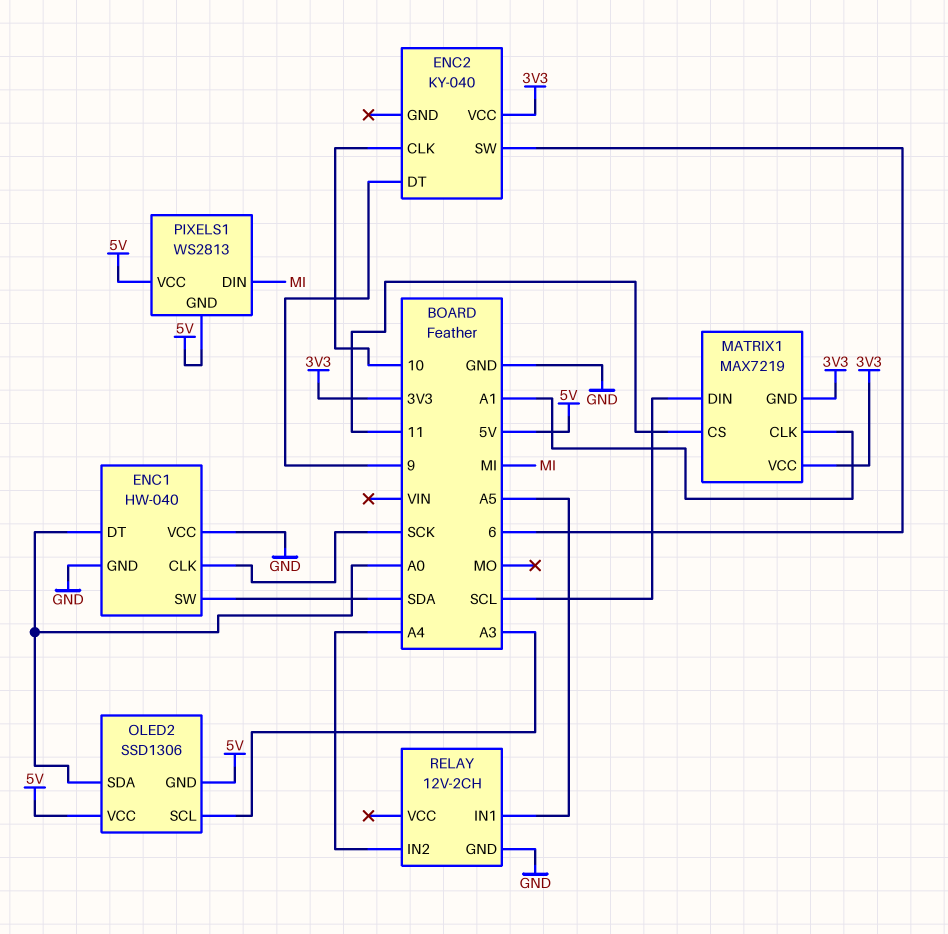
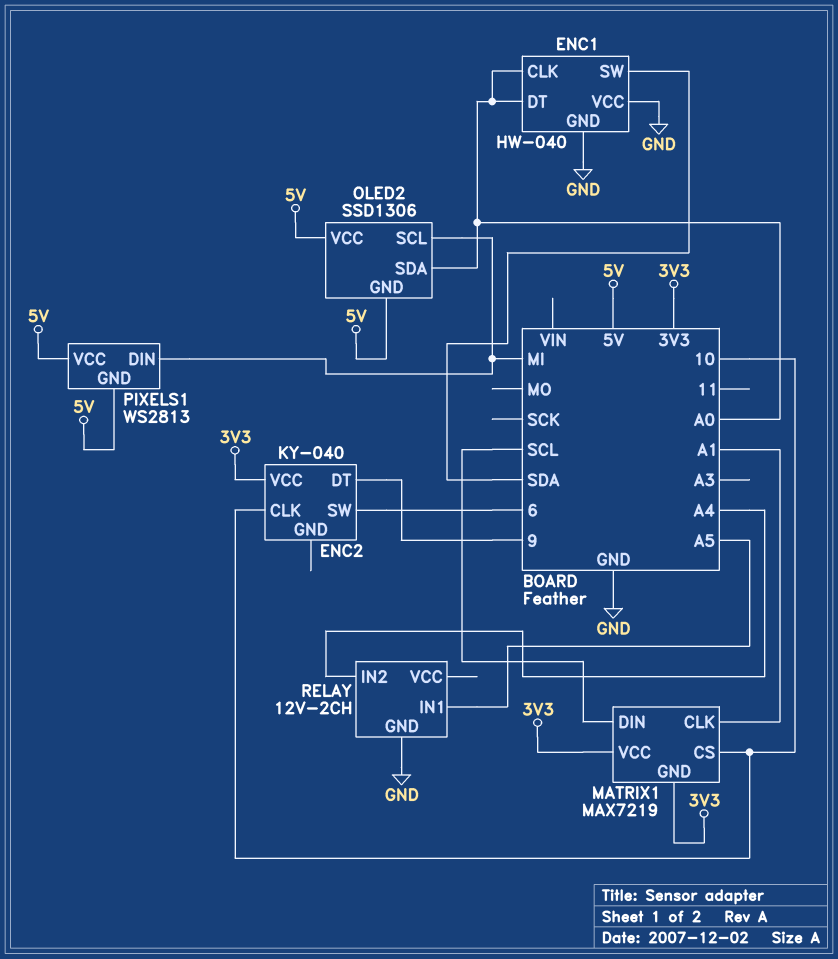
ENC1 pin CLK: SCK -> A0
MATRIX1 pin CS: 11 -> 10
OLED2 pin SCL: A3 -> MI

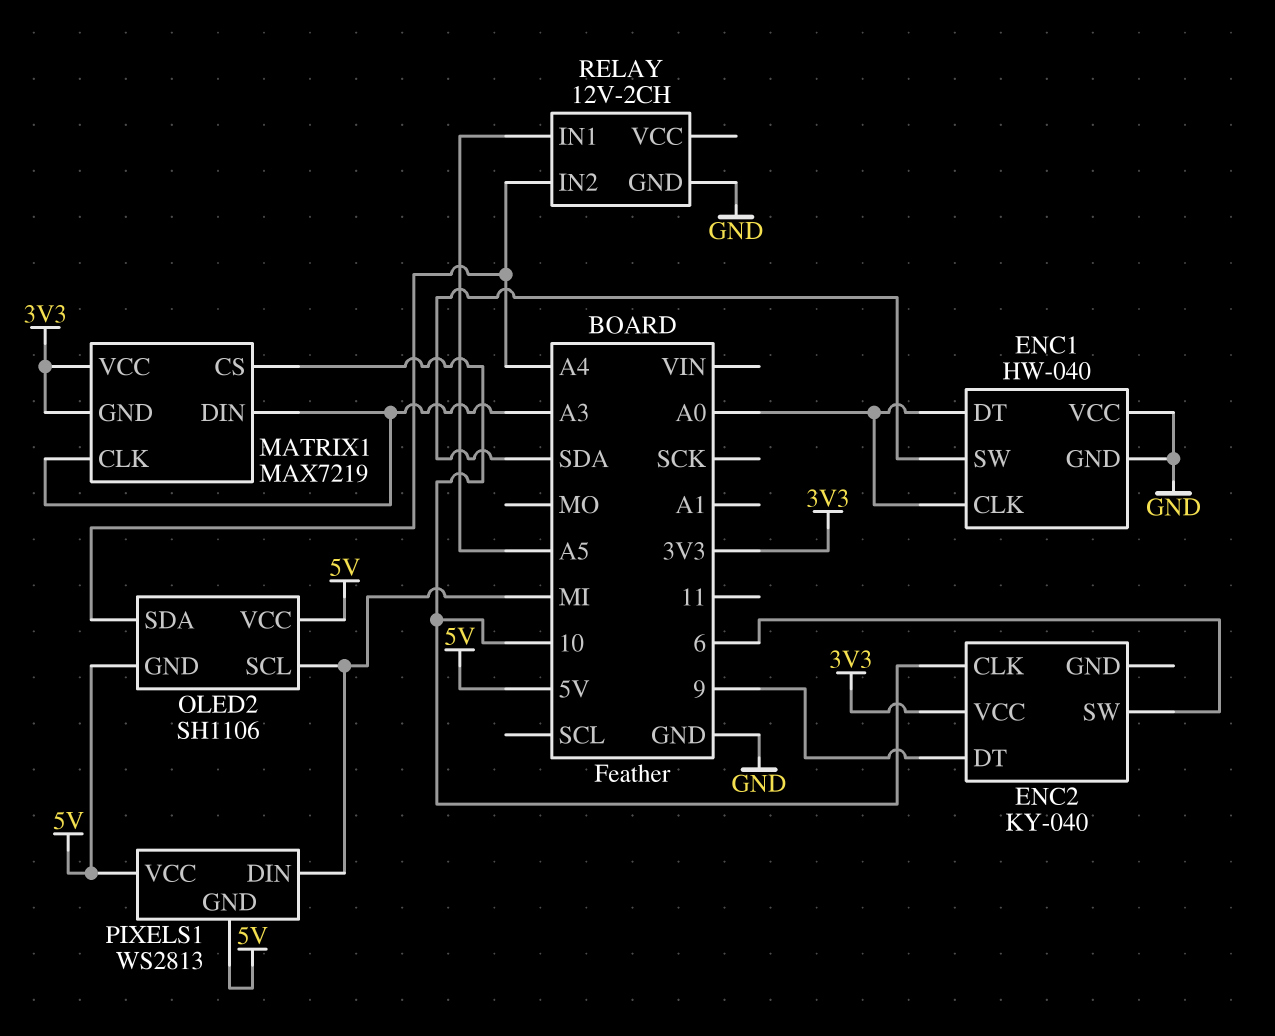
MATRIX1 pin CLK: A1 -> A3
MATRIX1 pin DIN: SCL -> A3
OLED2: SSD1306 -> SH1106
OLED2 pin SDA: A0 -> A4

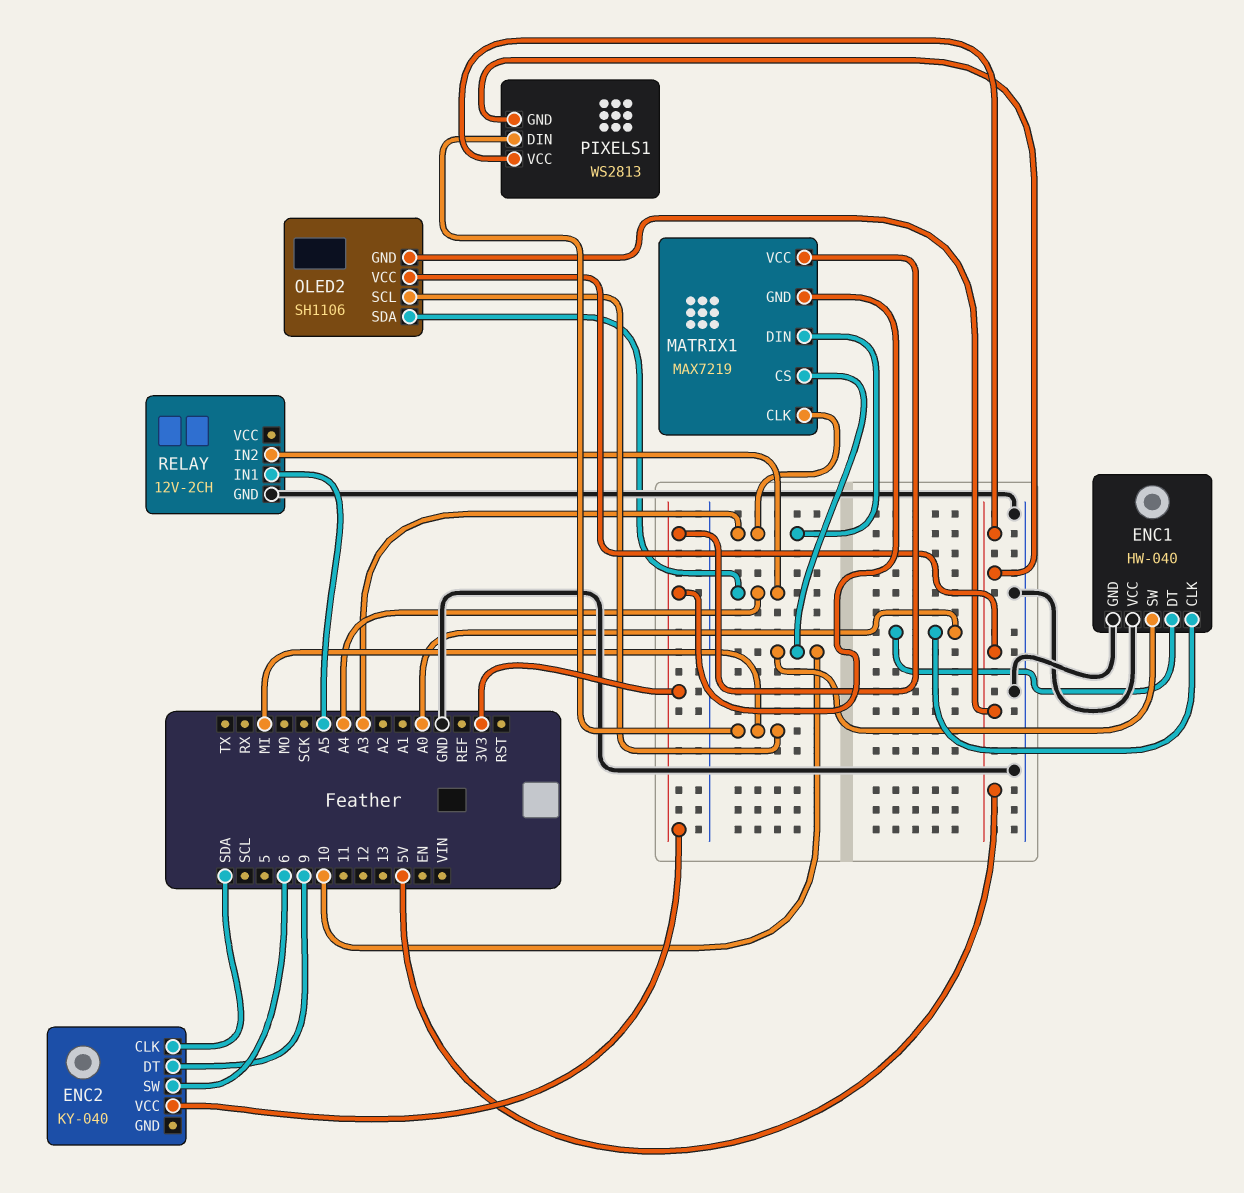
ENC1 pin SW: SDA -> 10
ENC2 pin CLK: 10 -> SDA

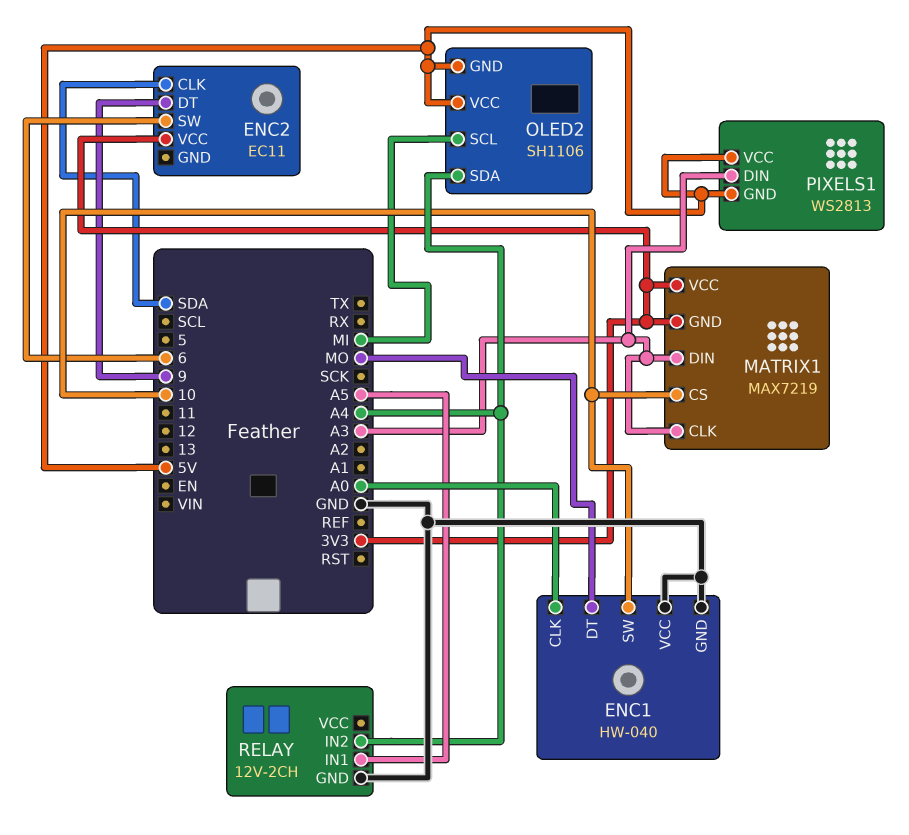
ENC1 pin DT: A0 -> MO
ENC2: KY-040 -> EC11
PIXELS1 pin DIN: MI -> A3

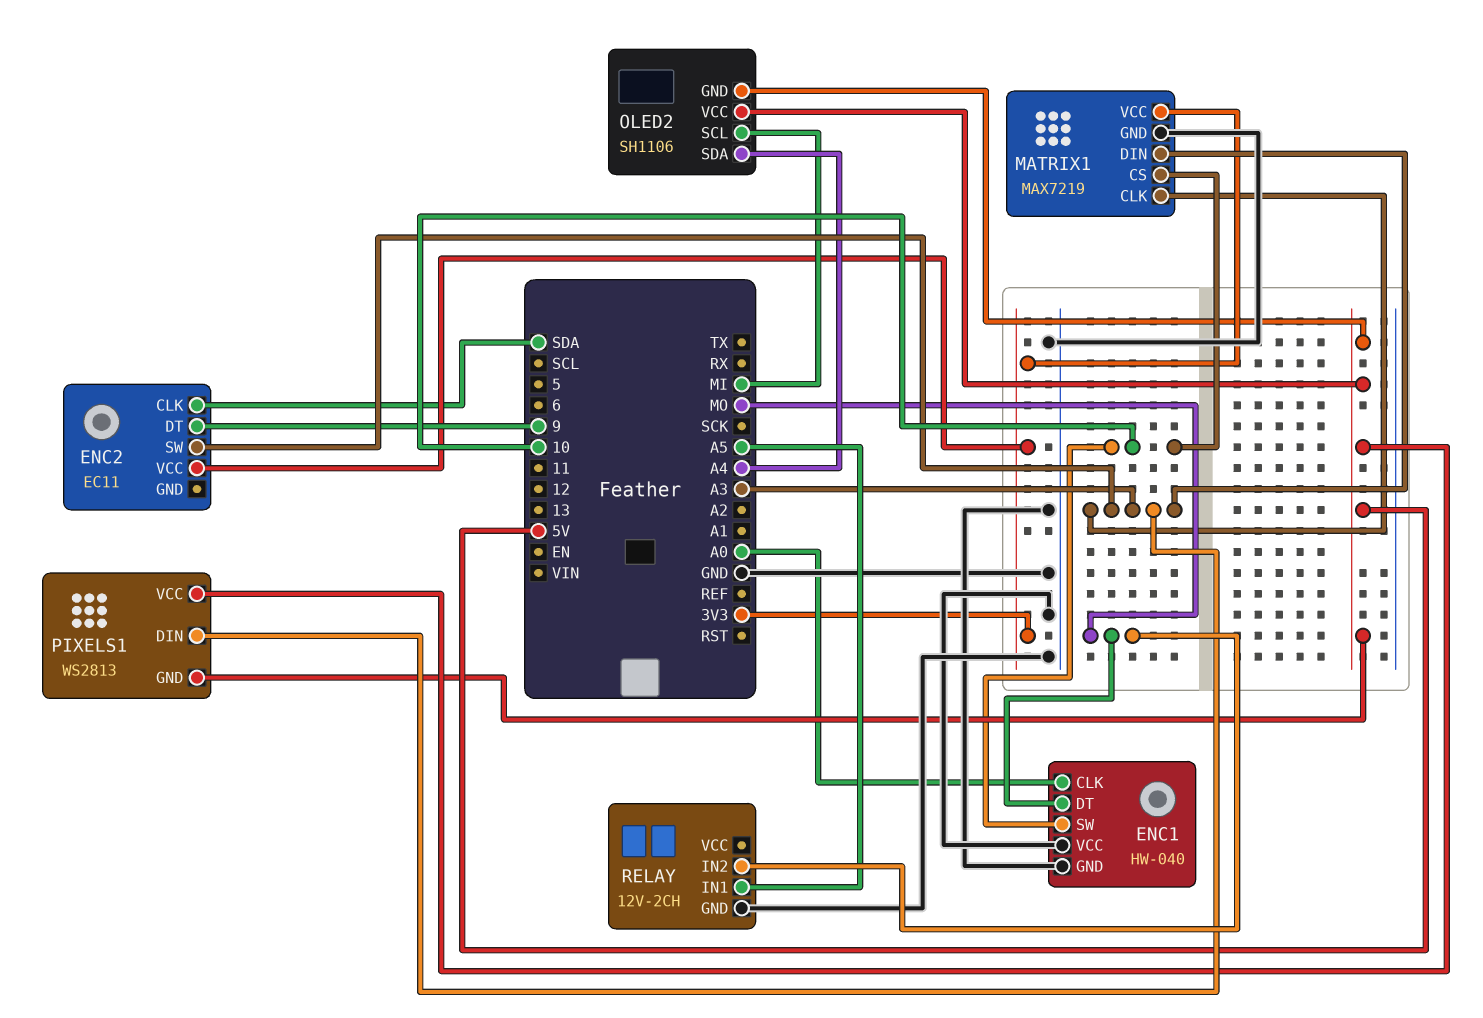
ENC2 pin SW: 6 -> A3
MATRIX1 pin GND: 3V3 -> GND
RELAY pin IN2: A4 -> MO

